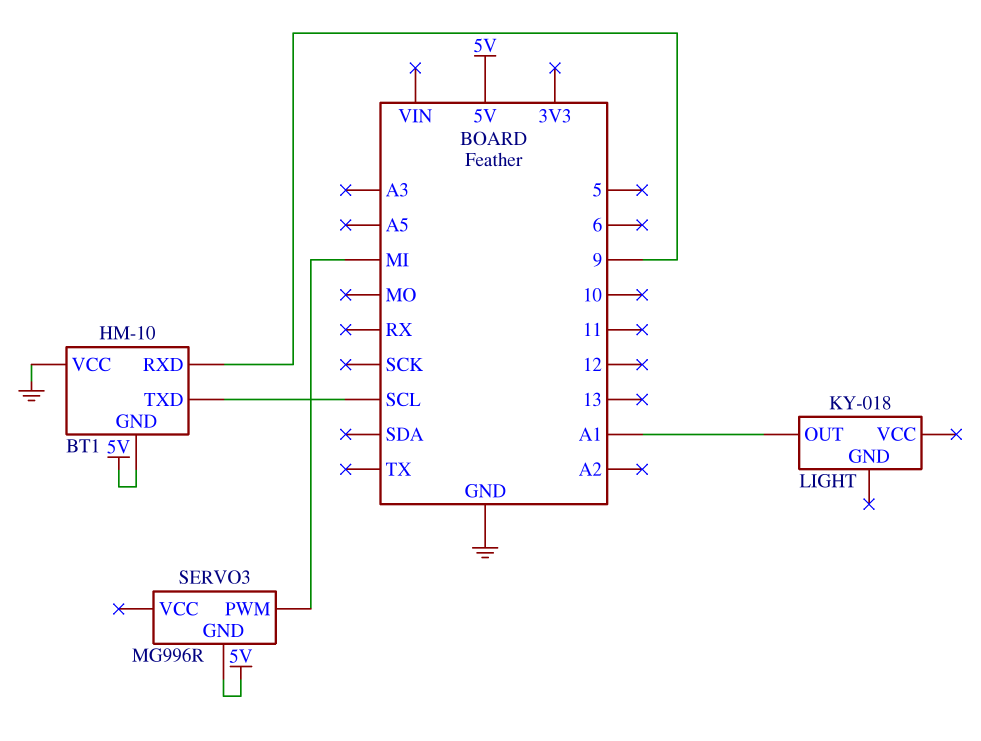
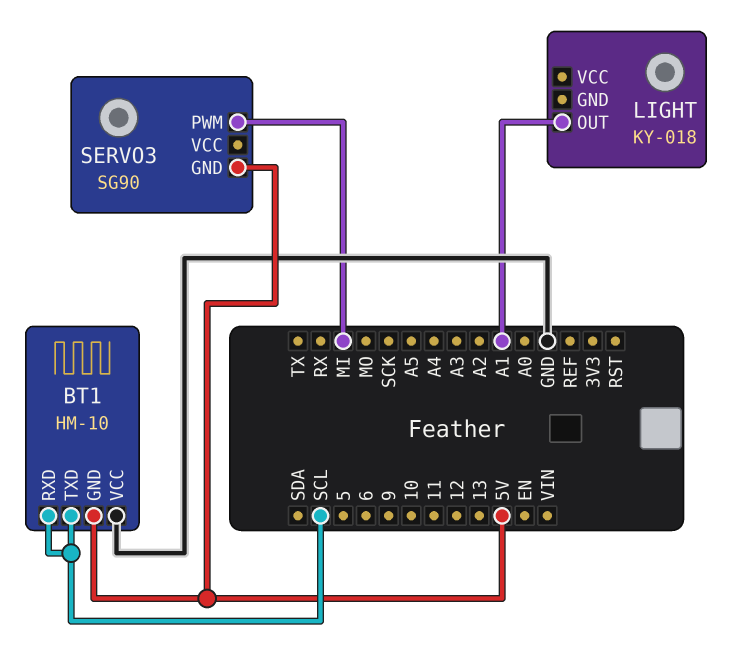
BT1 pin RXD: 9 -> SCL
SERVO3: MG996R -> SG90

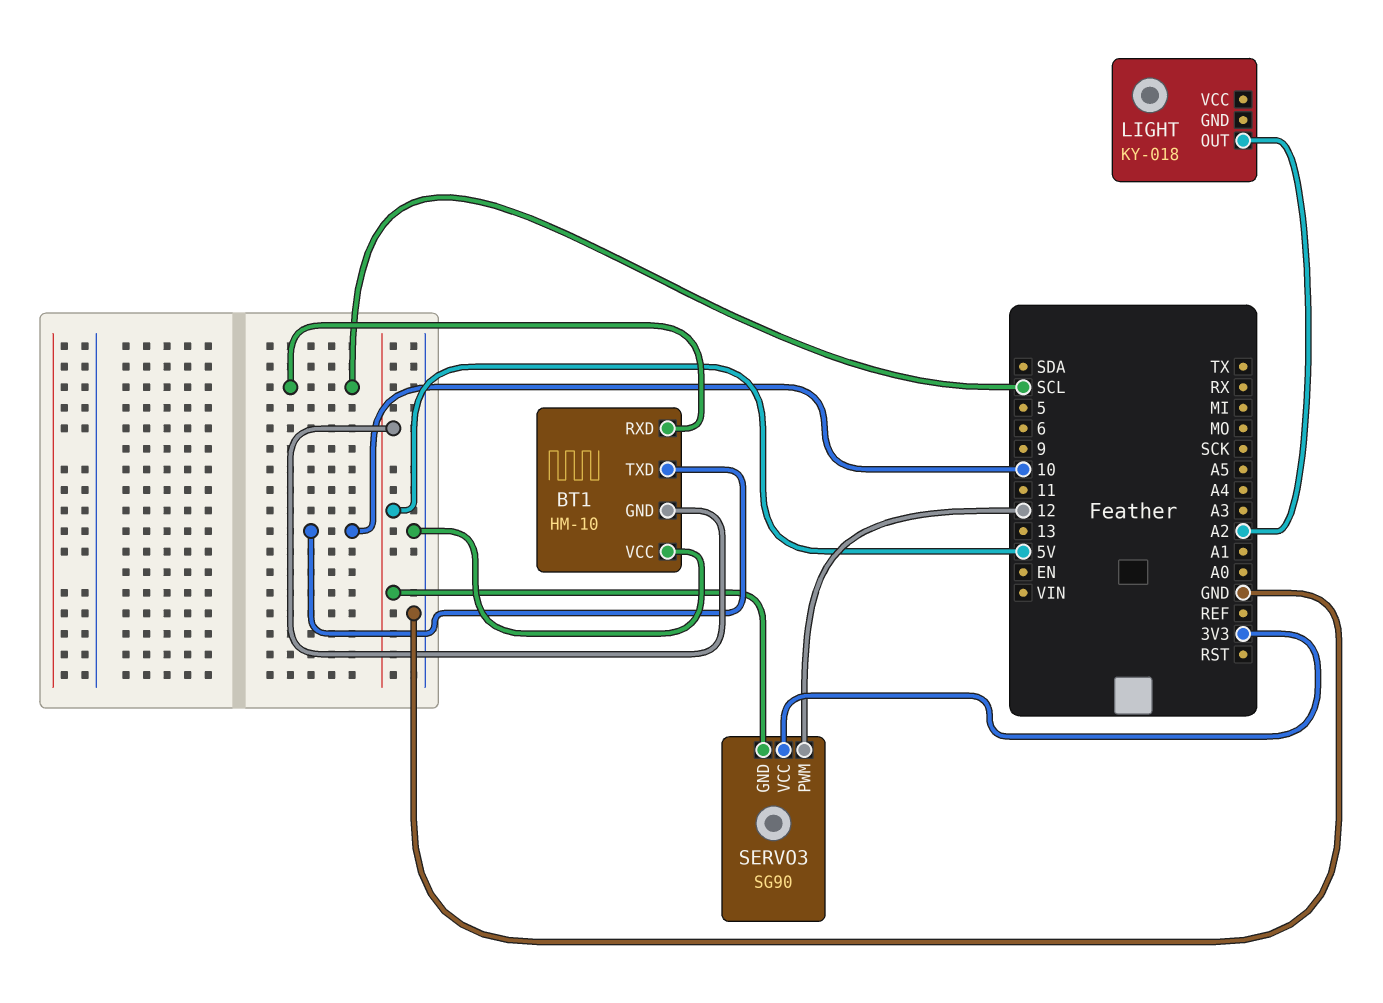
BT1 pin TXD: SCL -> 10
LIGHT pin OUT: A1 -> A2
SERVO3 pin PWM: MI -> 12
SERVO3 pin VCC: none -> 3V3

